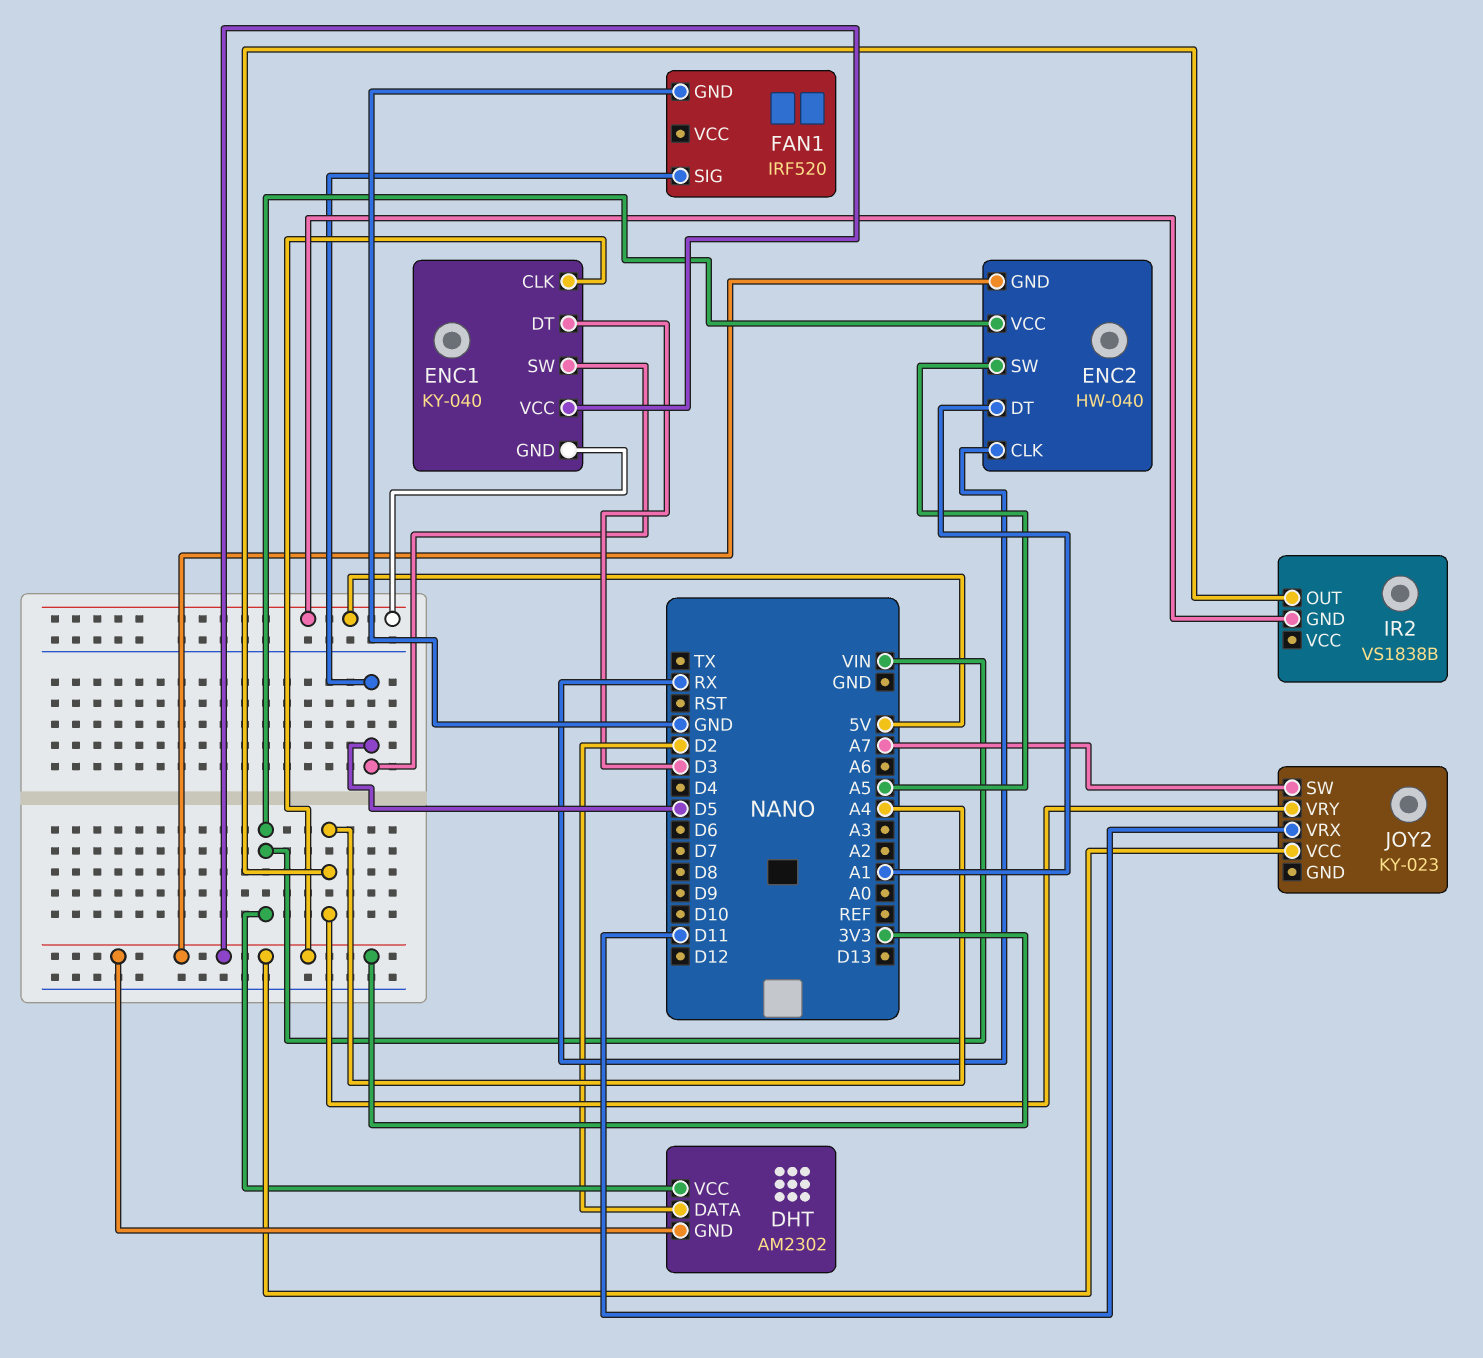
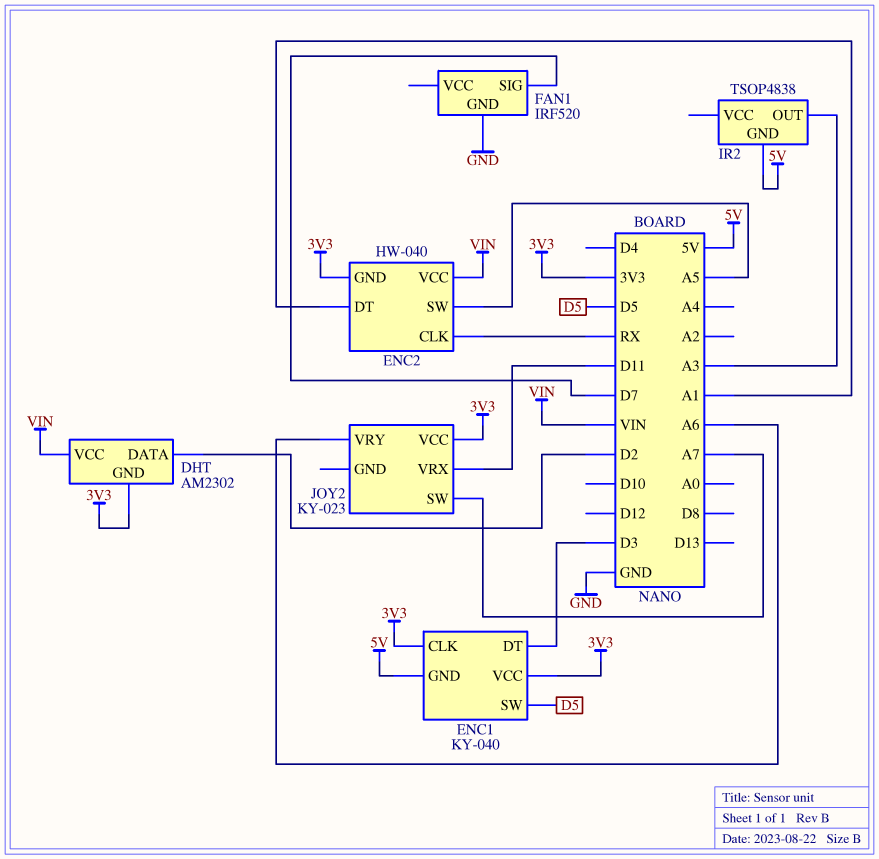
FAN1 pin SIG: D5 -> D7
IR2: VS1838B -> TSOP4838
IR2 pin OUT: A4 -> A3
JOY2 pin VRY: A4 -> A6

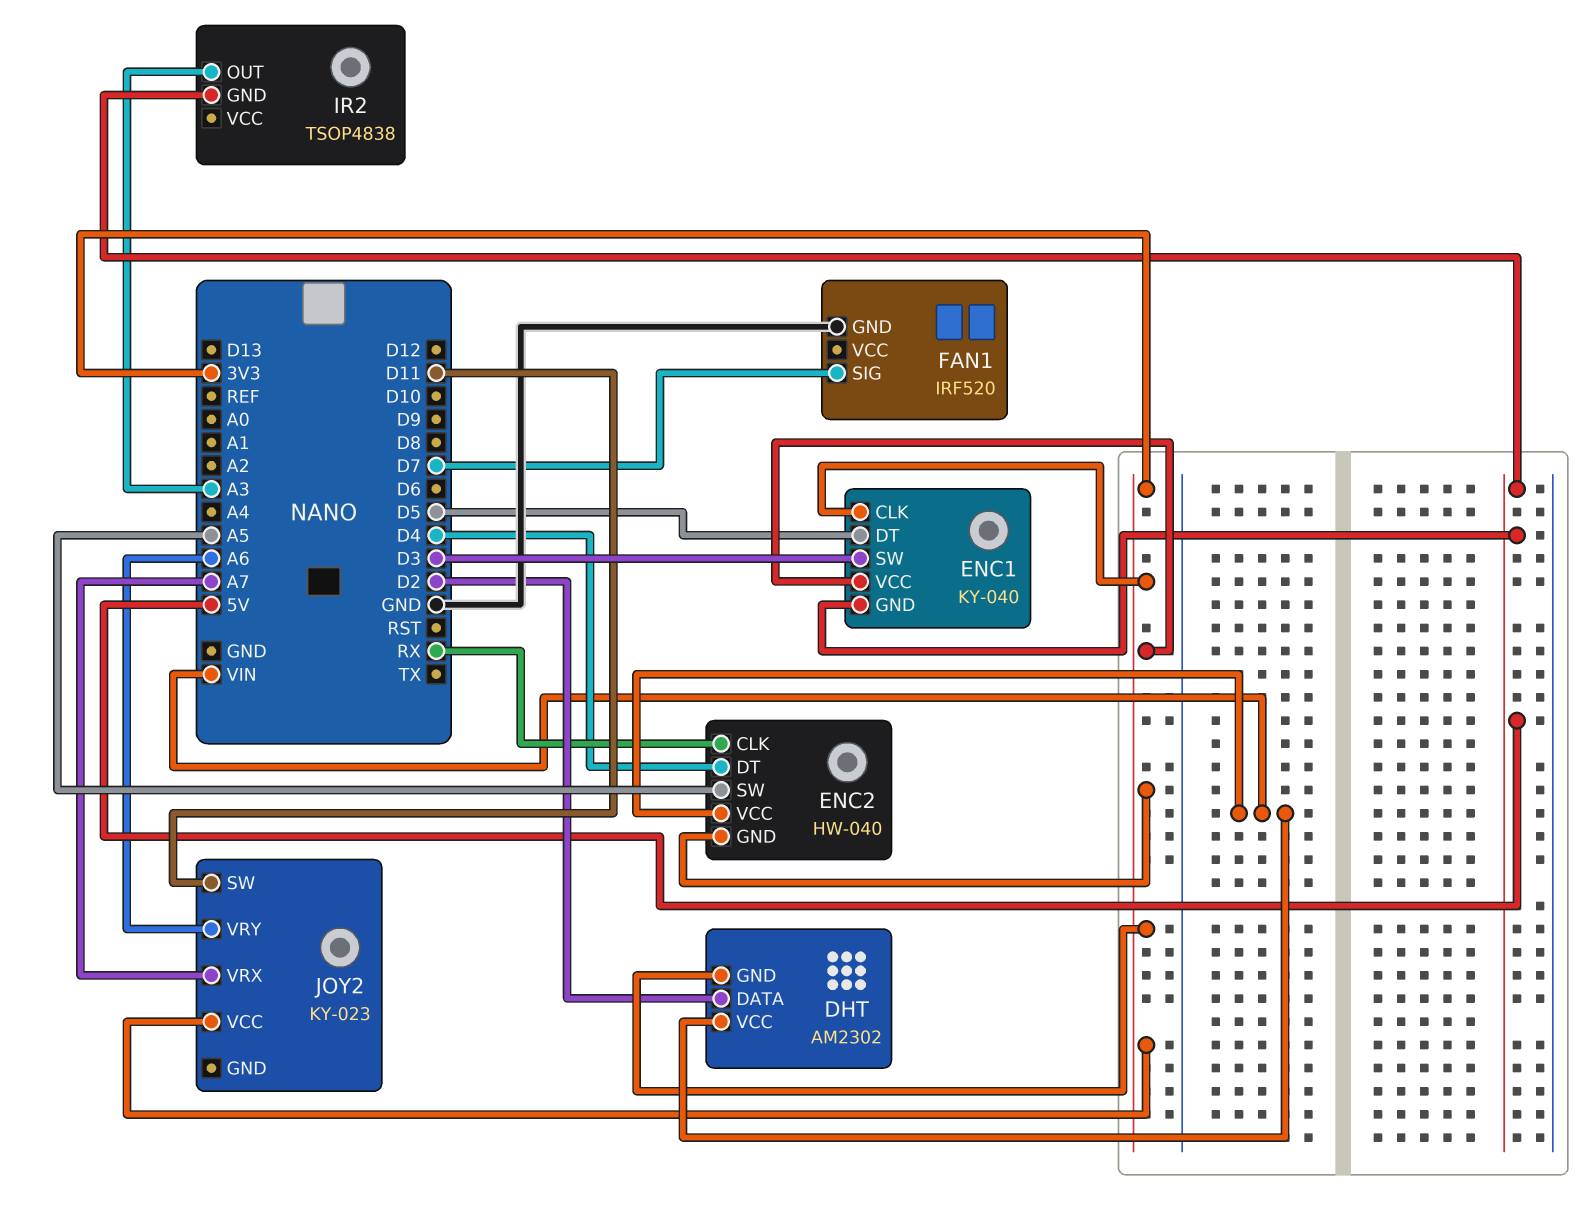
ENC1 pin DT: D3 -> D5
ENC1 pin SW: D5 -> D3
ENC2 pin DT: A1 -> D4
JOY2 pin SW: A7 -> D11
JOY2 pin VRX: D11 -> A7

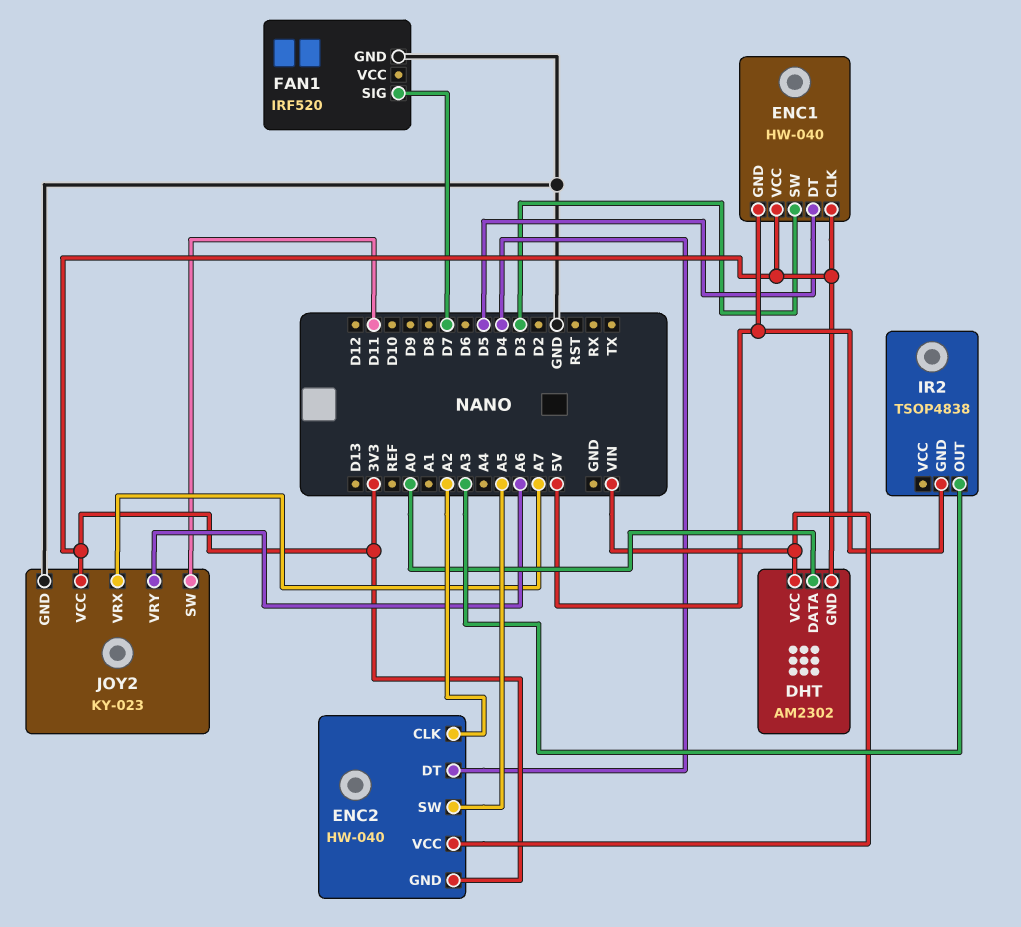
DHT pin DATA: D2 -> A0
ENC1: KY-040 -> HW-040
ENC2 pin CLK: RX -> A2
JOY2 pin GND: none -> GND

